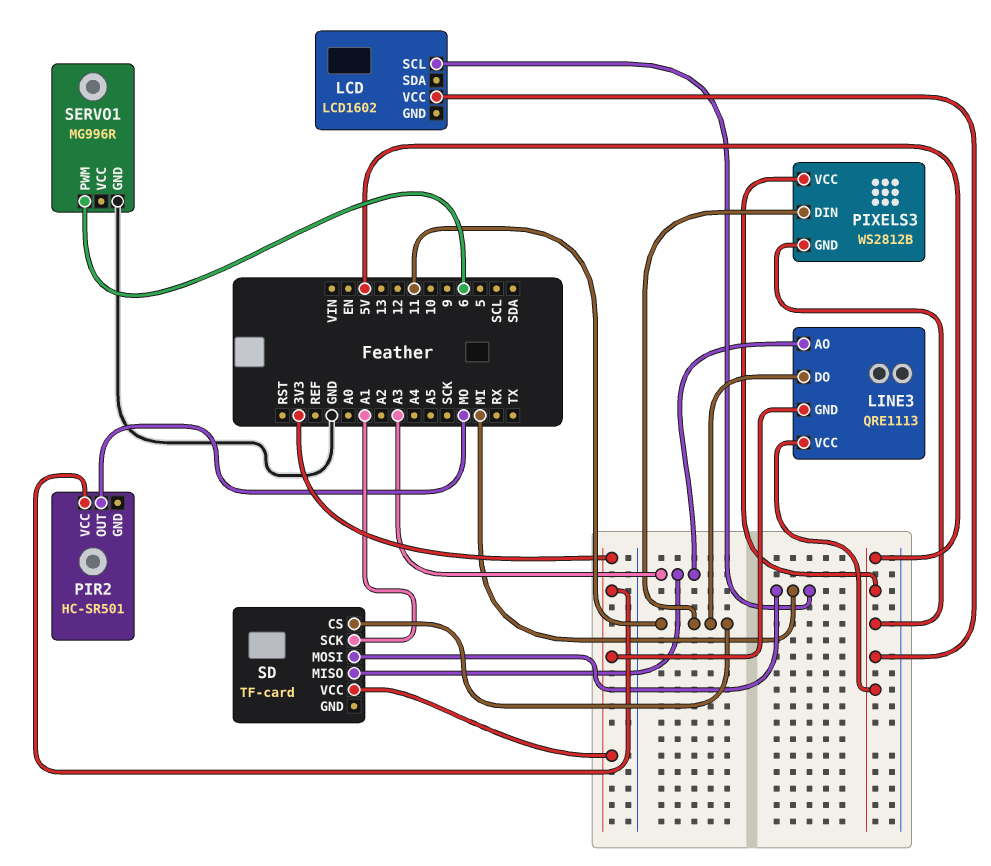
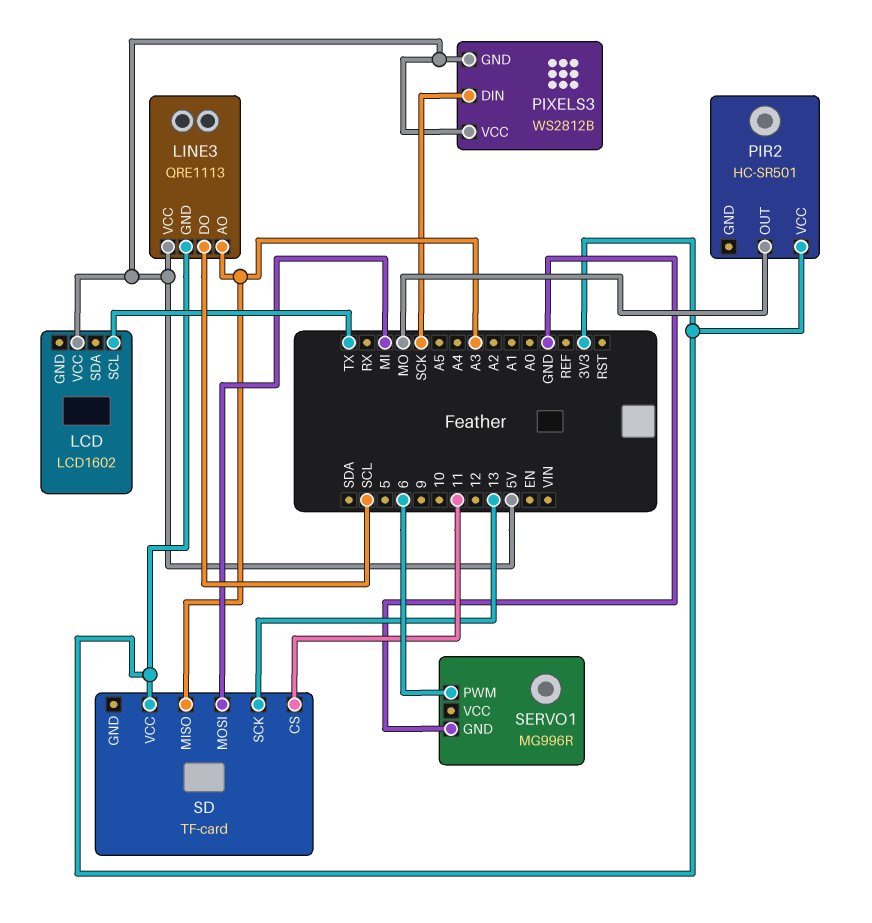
LCD pin SCL: MI -> TX
LINE3 pin DO: 11 -> SCL
PIXELS3 pin DIN: 11 -> SCK
SD pin SCK: A1 -> 13

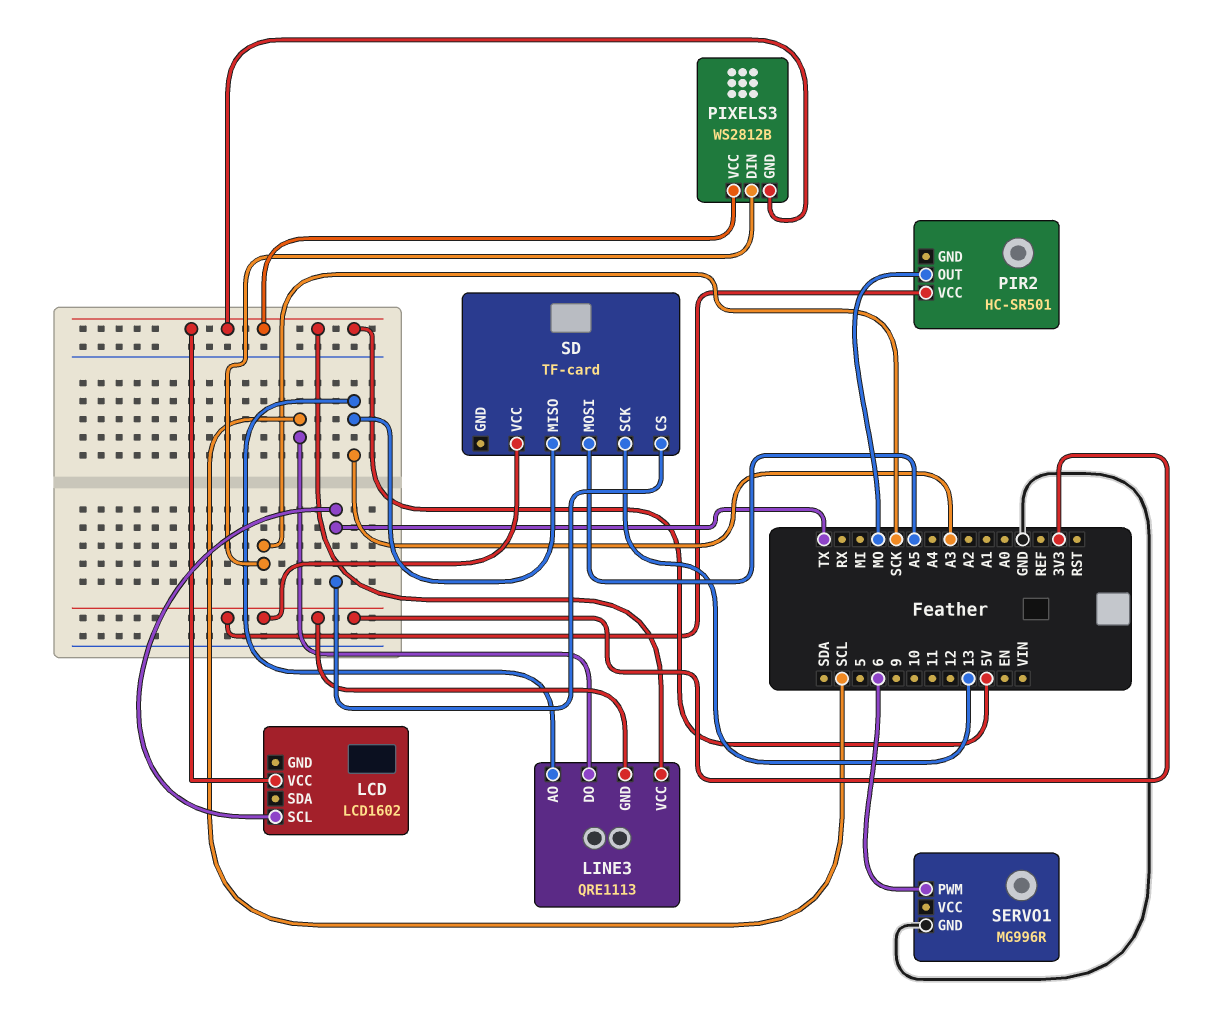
SD pin CS: 11 -> TX
SD pin MOSI: MI -> A5

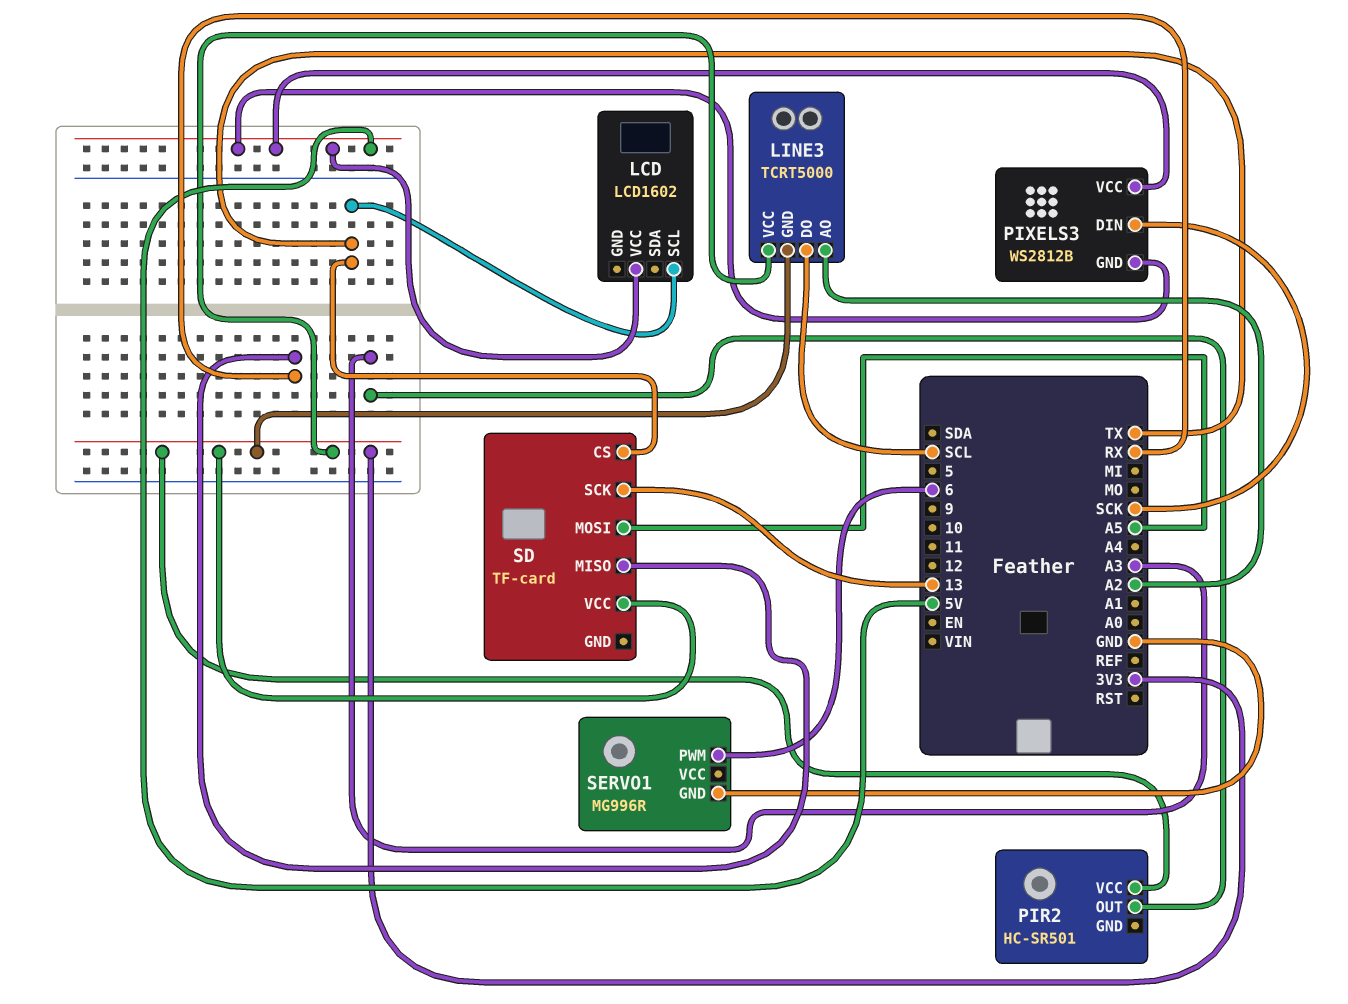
LINE3: QRE1113 -> TCRT5000
LINE3 pin AO: A3 -> A2
LINE3 pin VCC: 5V -> 3V3
PIR2 pin OUT: MO -> A3
SD pin MISO: A3 -> RX

